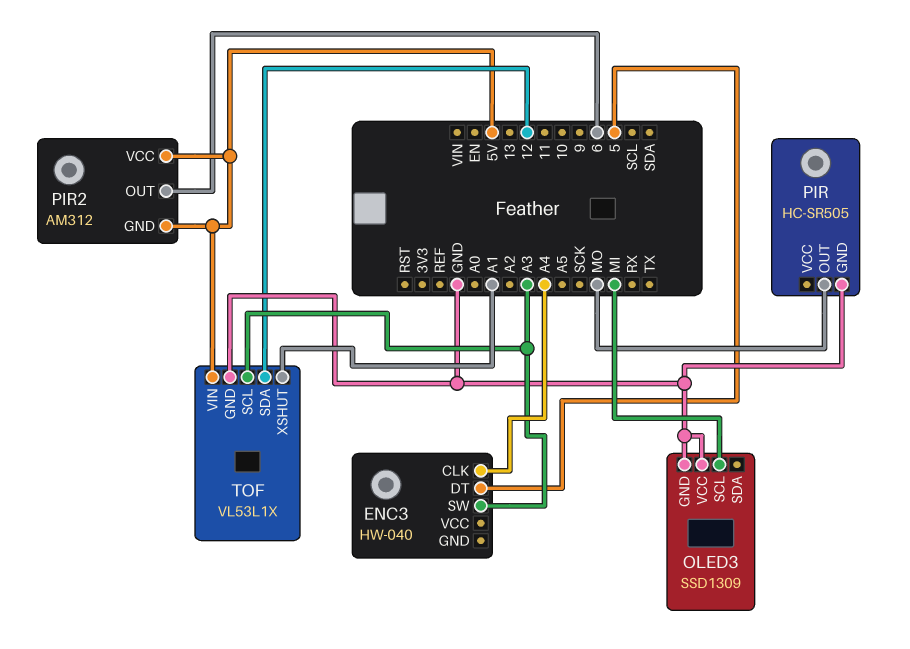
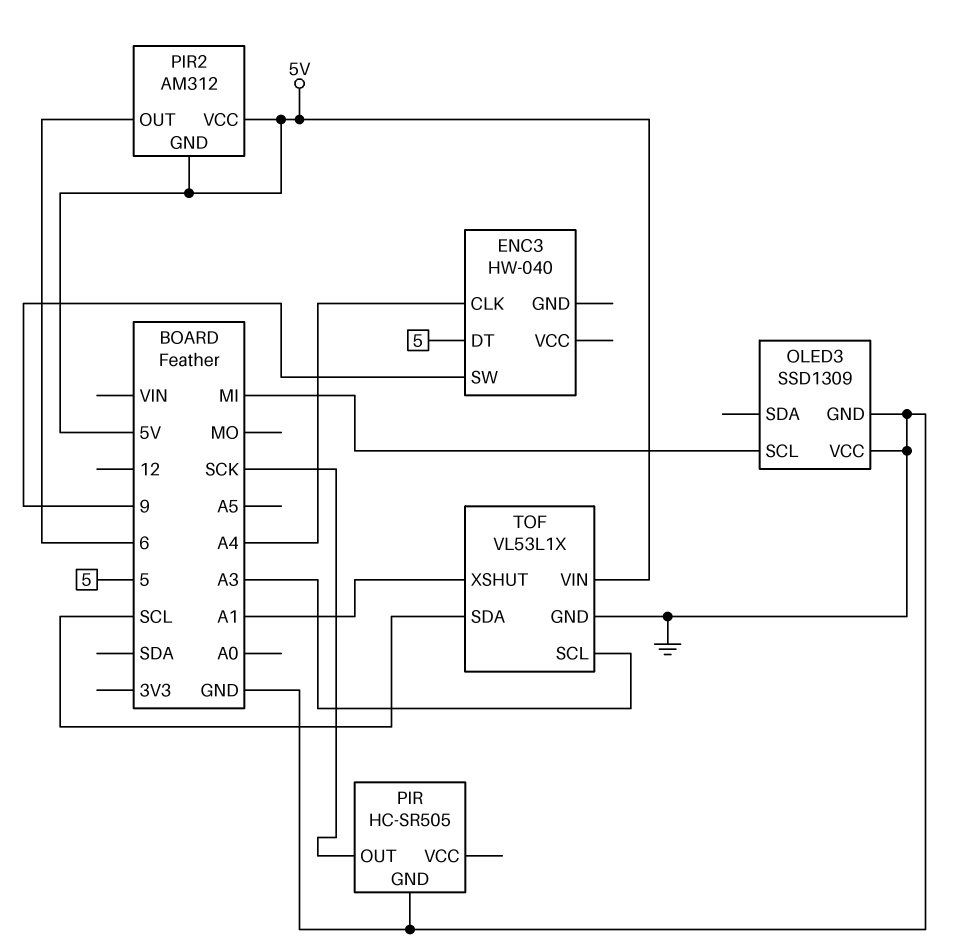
ENC3 pin SW: A3 -> 9
PIR pin OUT: MO -> SCK
TOF pin SDA: 12 -> SCL

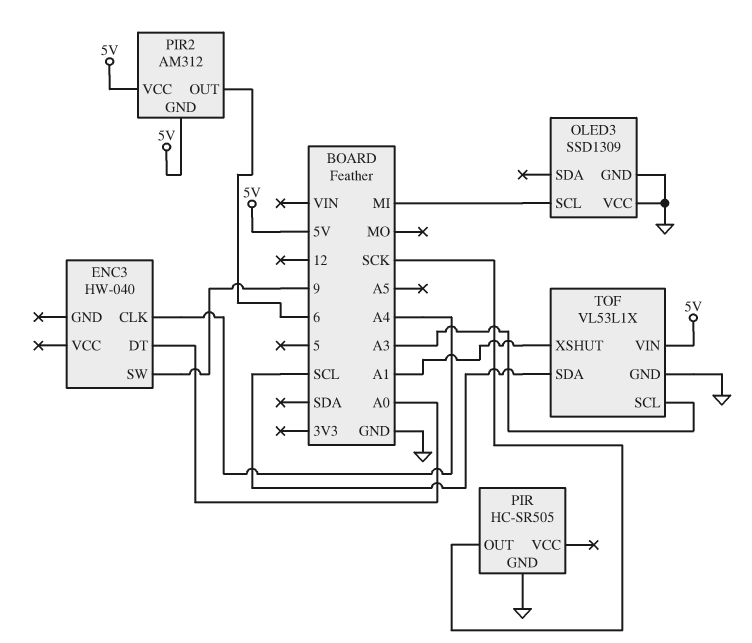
ENC3 pin DT: 5 -> A0

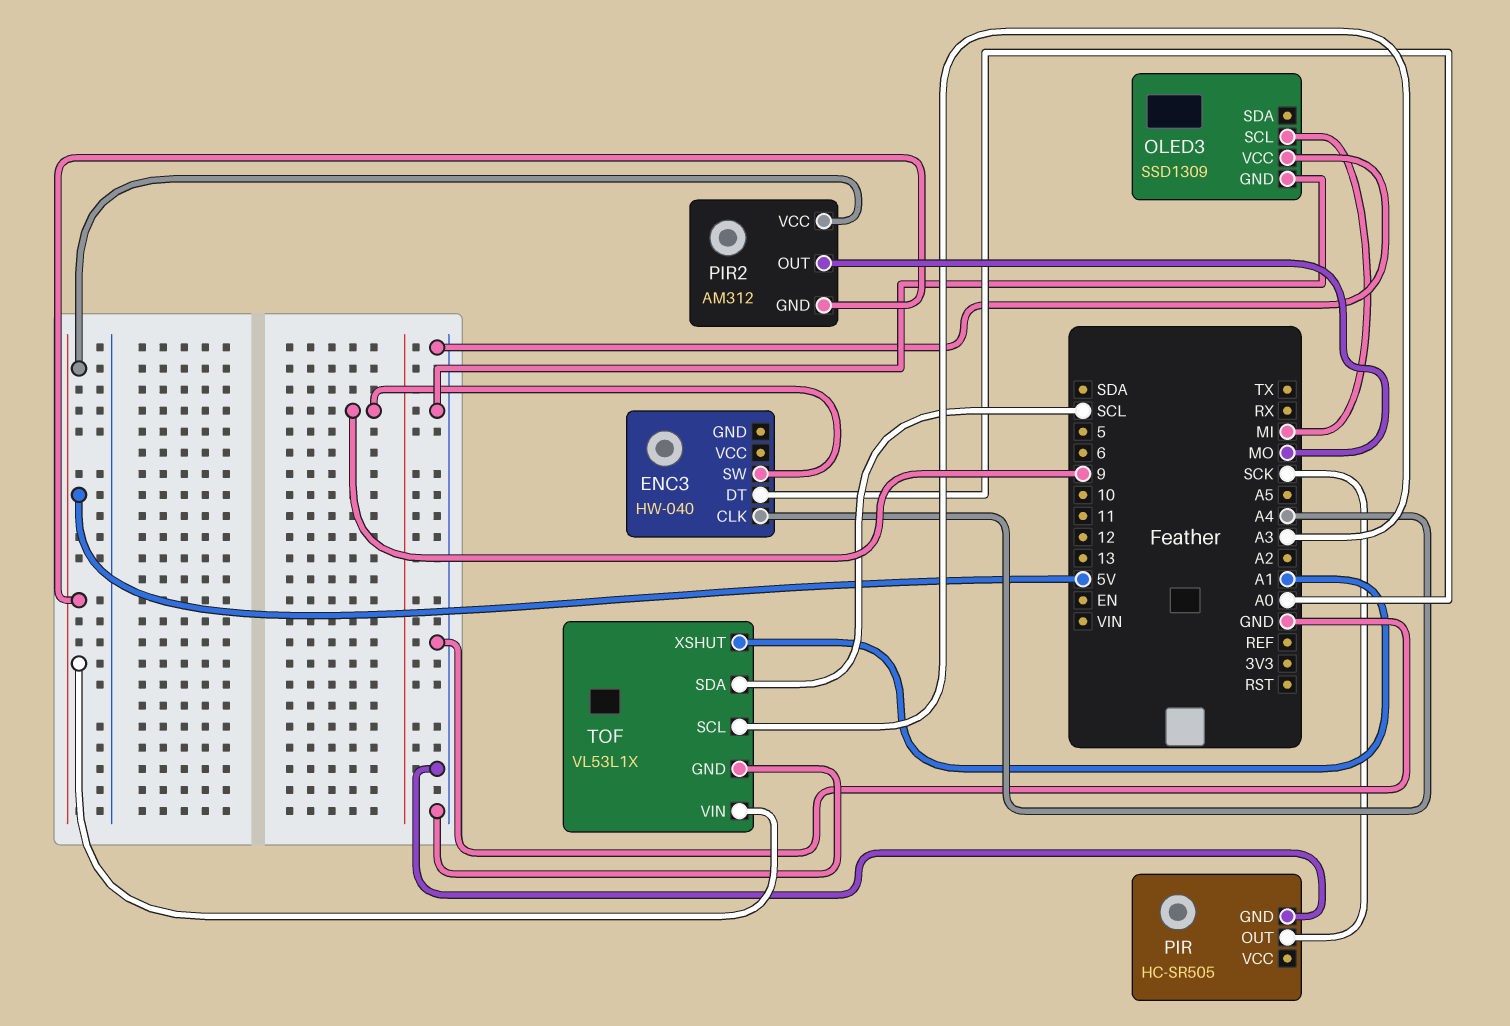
PIR2 pin OUT: 6 -> MO

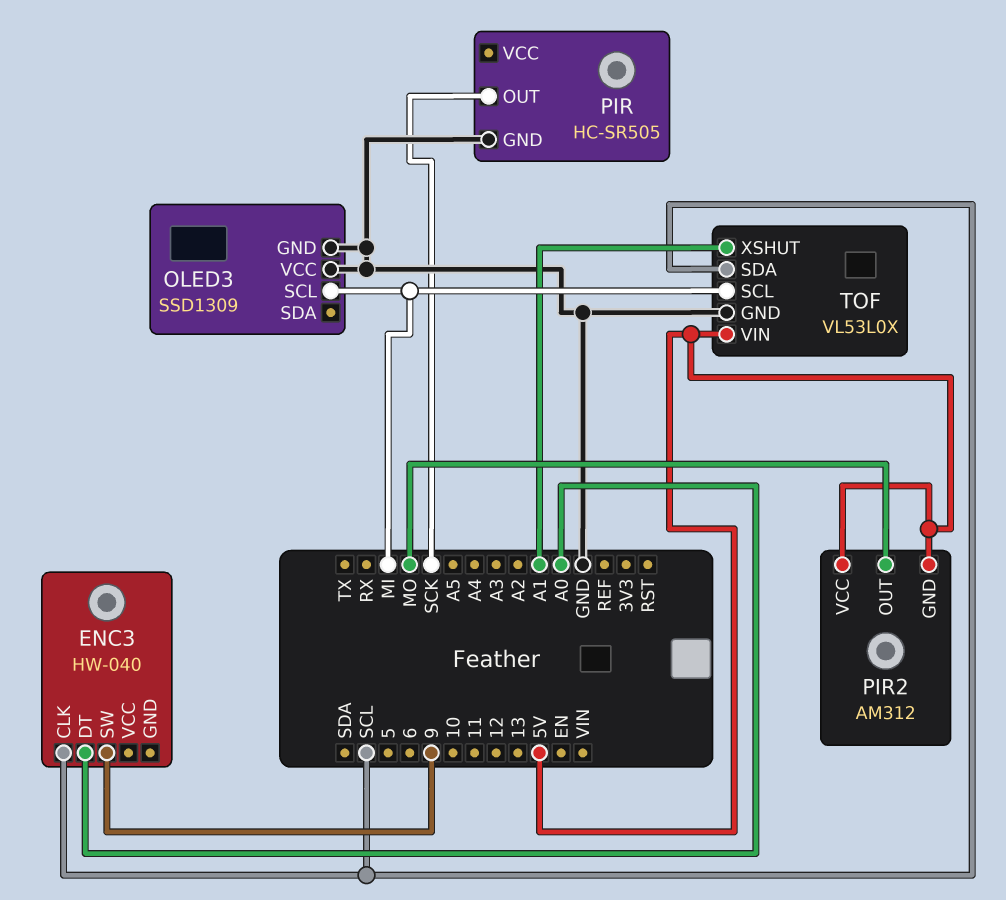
ENC3 pin CLK: A4 -> SCL
TOF: VL53L1X -> VL53L0X
TOF pin SCL: A3 -> MI

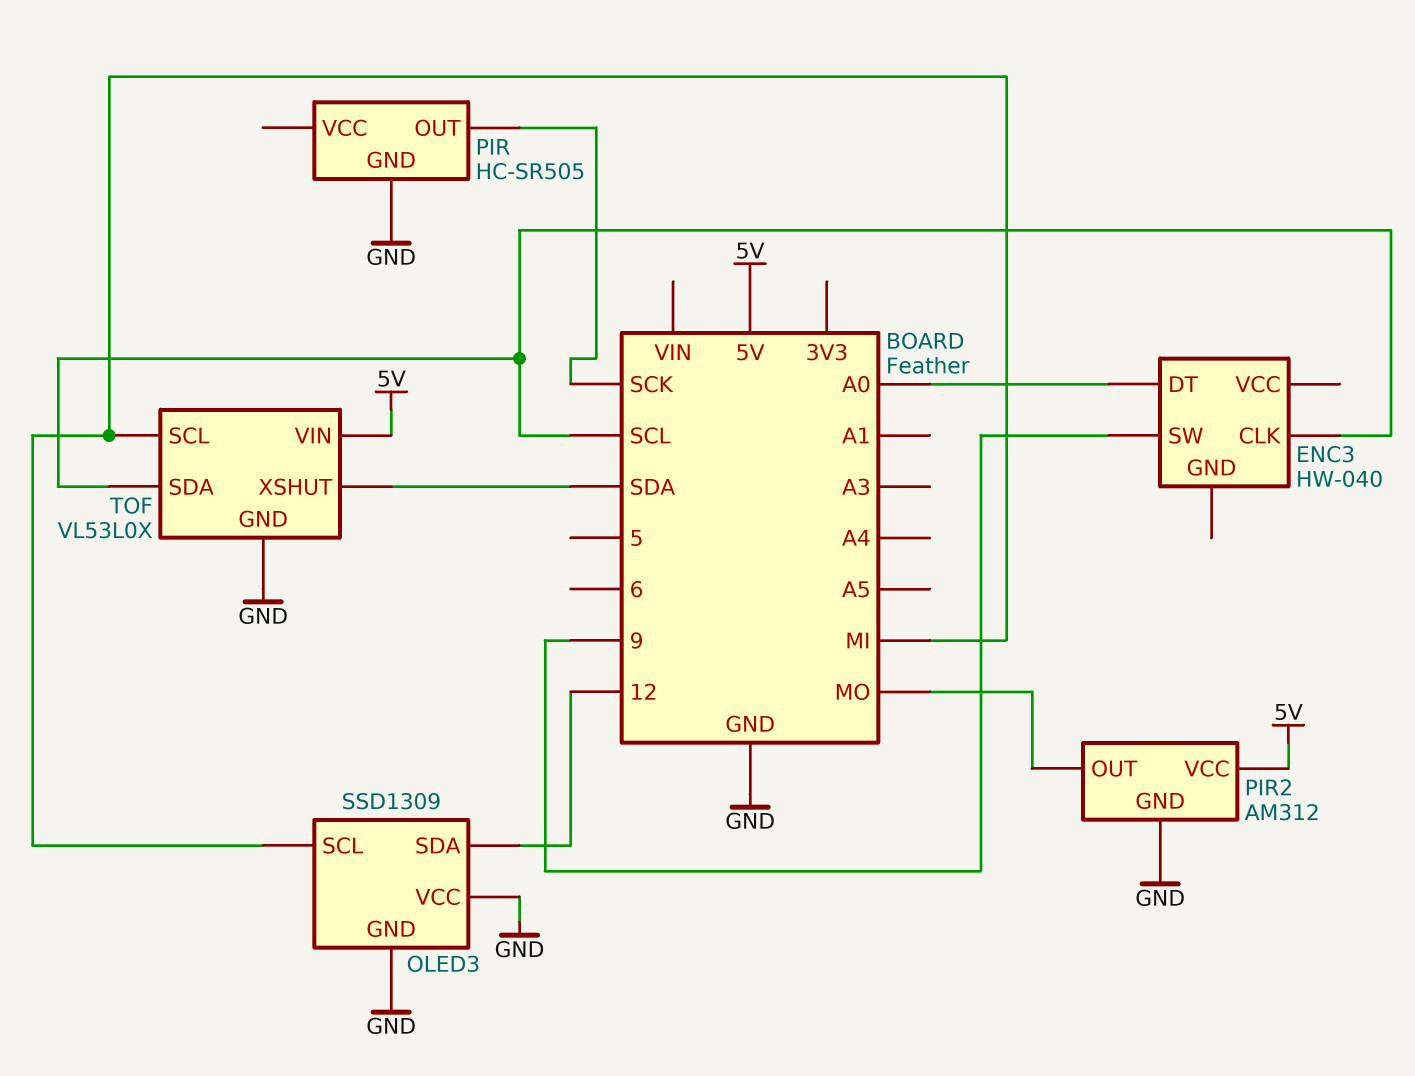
OLED3 pin SDA: none -> 12
PIR2 pin GND: 5V -> GND
TOF pin XSHUT: A1 -> SDA

